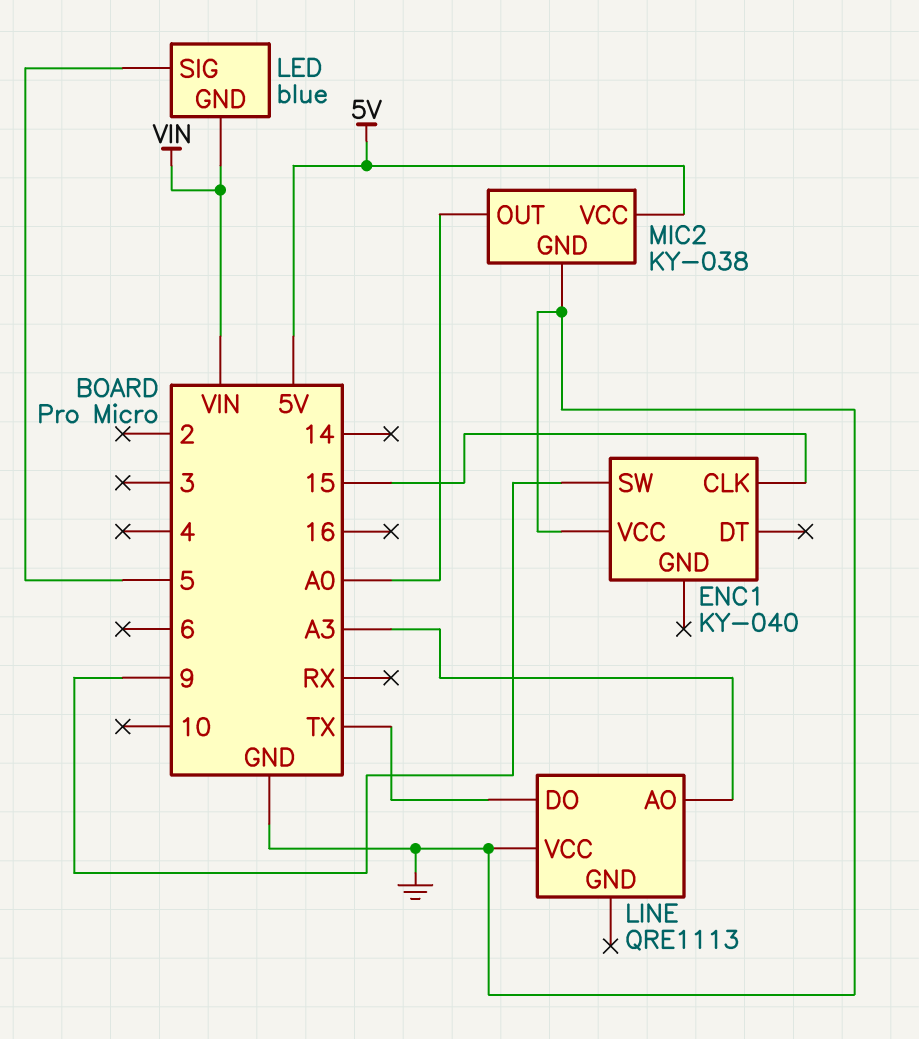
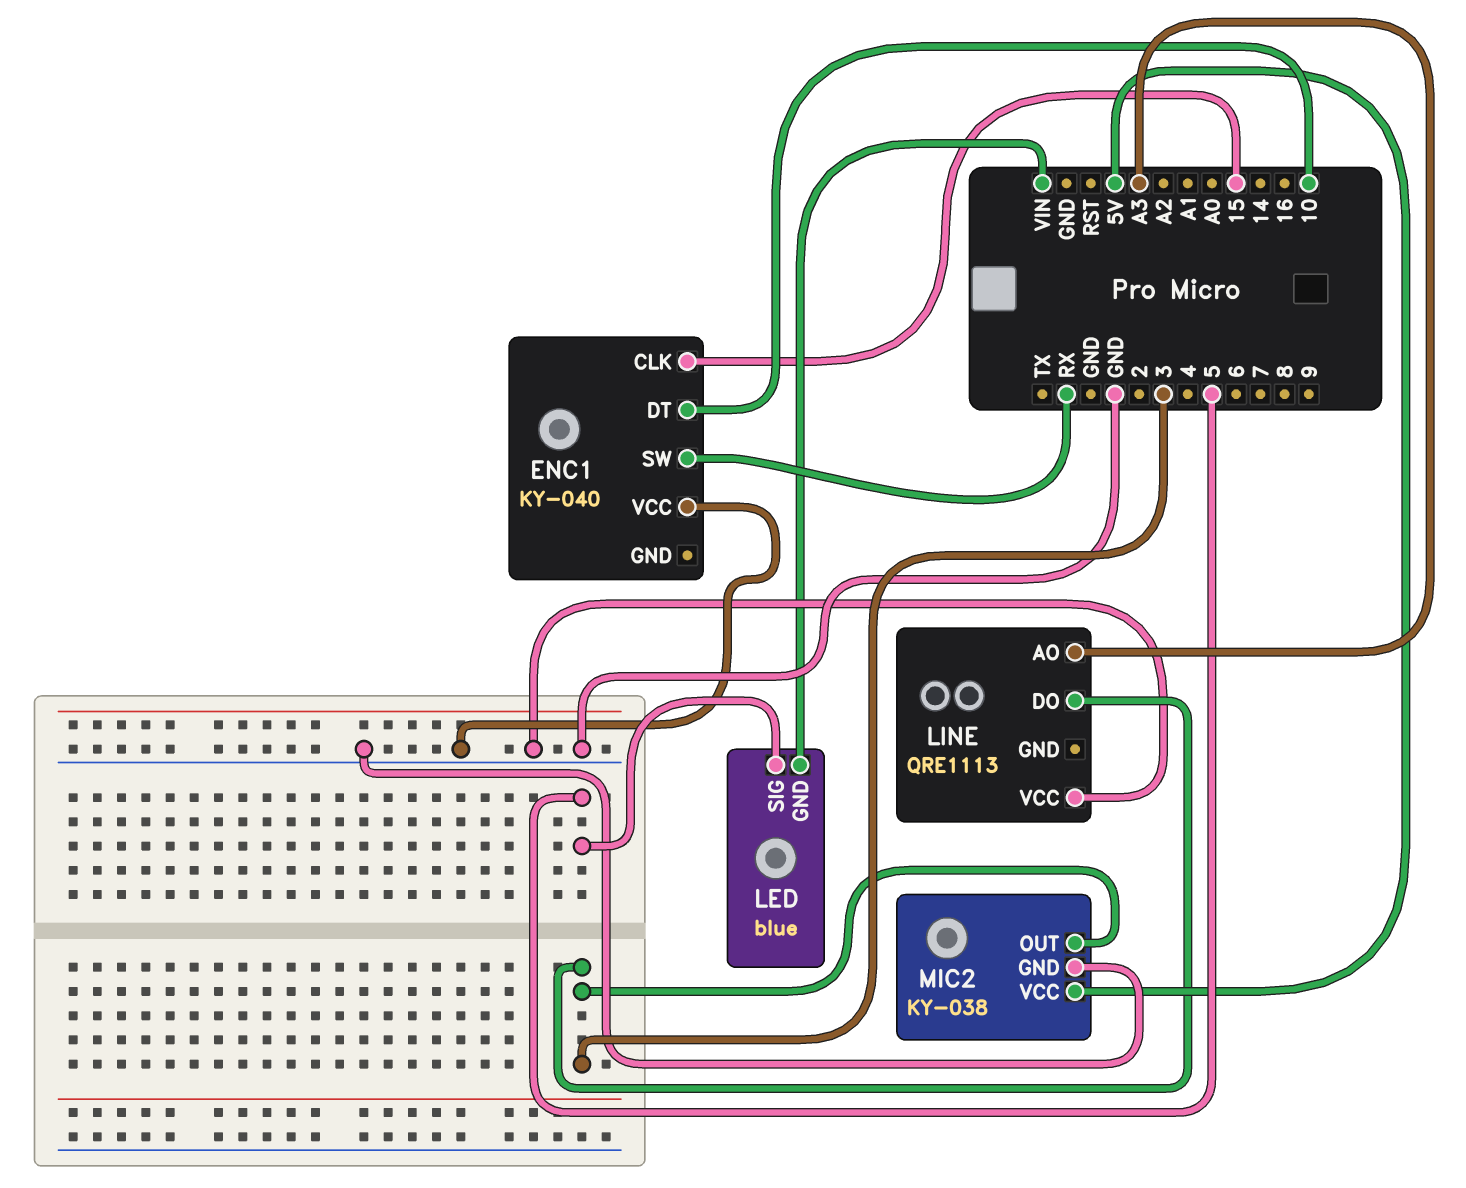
ENC1 pin DT: none -> 10
ENC1 pin SW: 9 -> RX
LINE pin DO: TX -> 3
MIC2 pin OUT: A0 -> 3

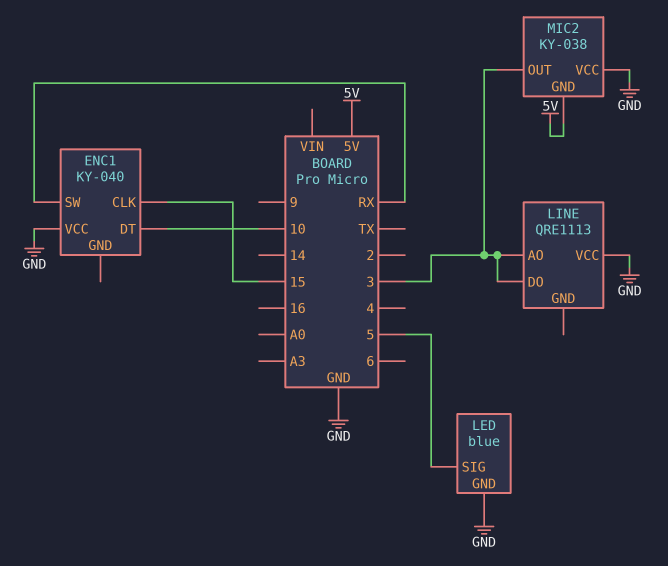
LED pin GND: VIN -> GND
LINE pin AO: A3 -> 3
MIC2 pin GND: GND -> 5V
MIC2 pin VCC: 5V -> GND

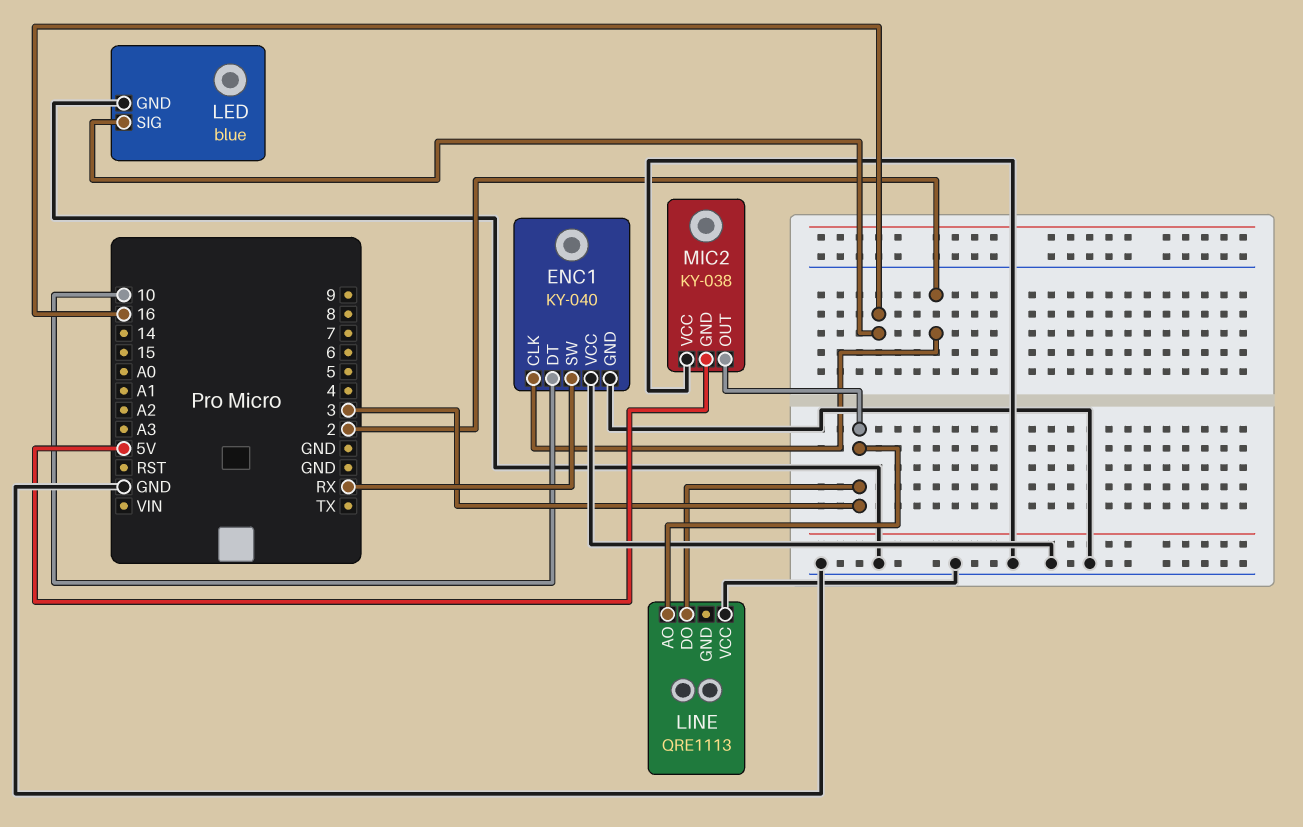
ENC1 pin CLK: 15 -> 2
ENC1 pin GND: none -> GND
LED pin SIG: 5 -> 16

